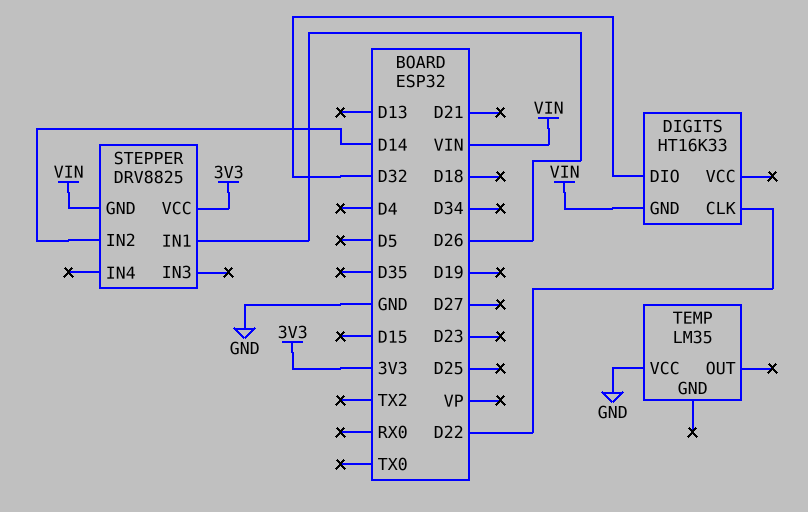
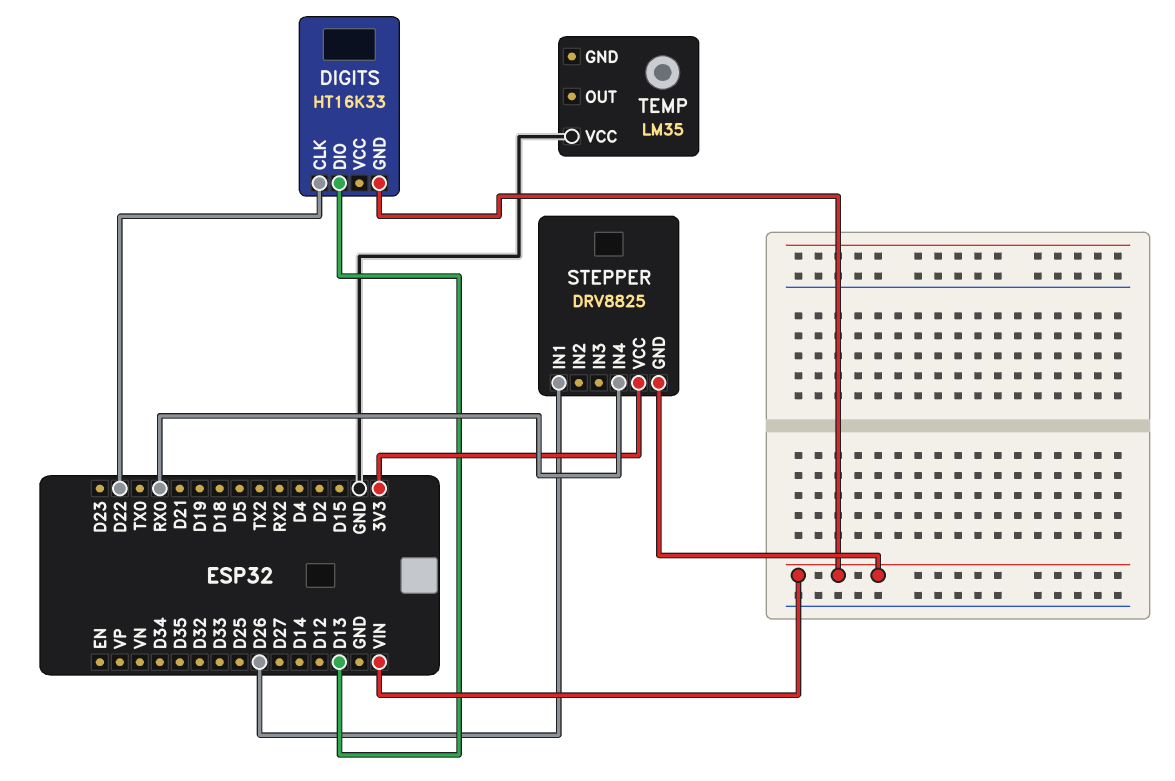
DIGITS pin DIO: D32 -> D13
STEPPER pin IN2: D14 -> none
STEPPER pin IN4: none -> RX0

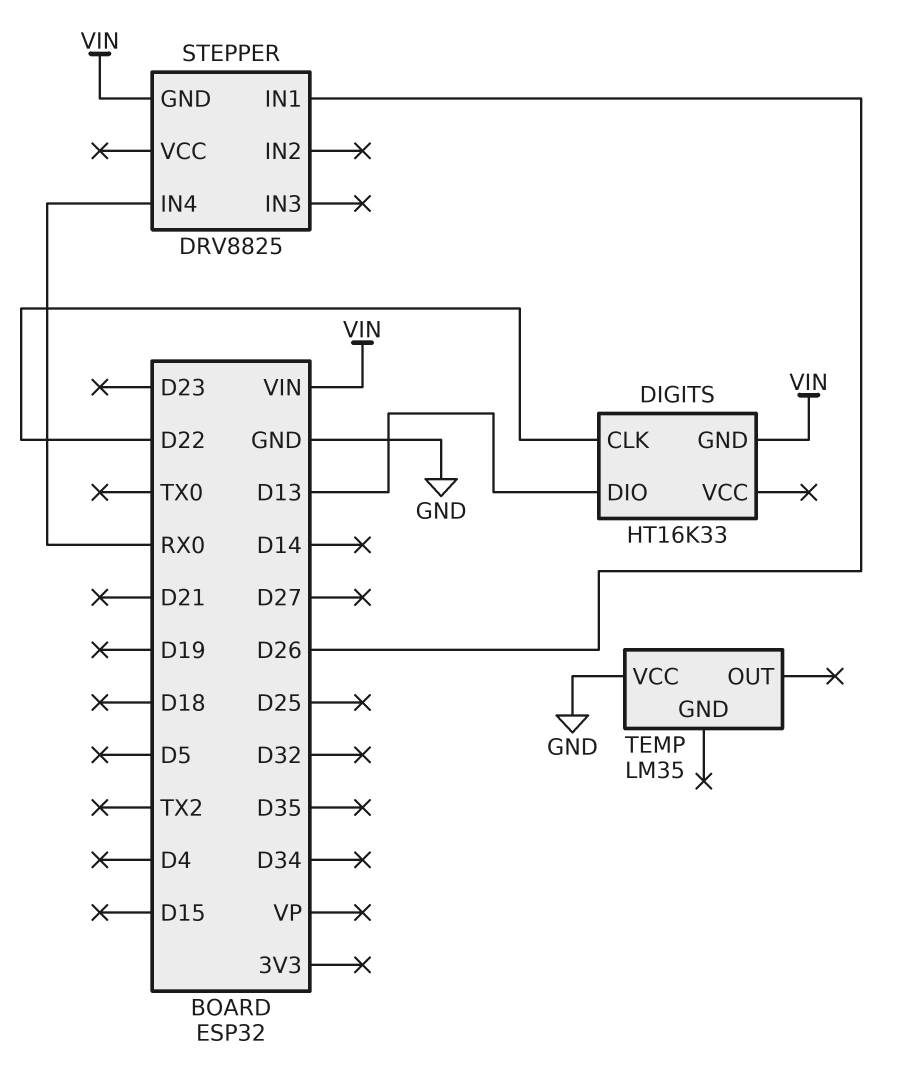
STEPPER pin VCC: 3V3 -> none

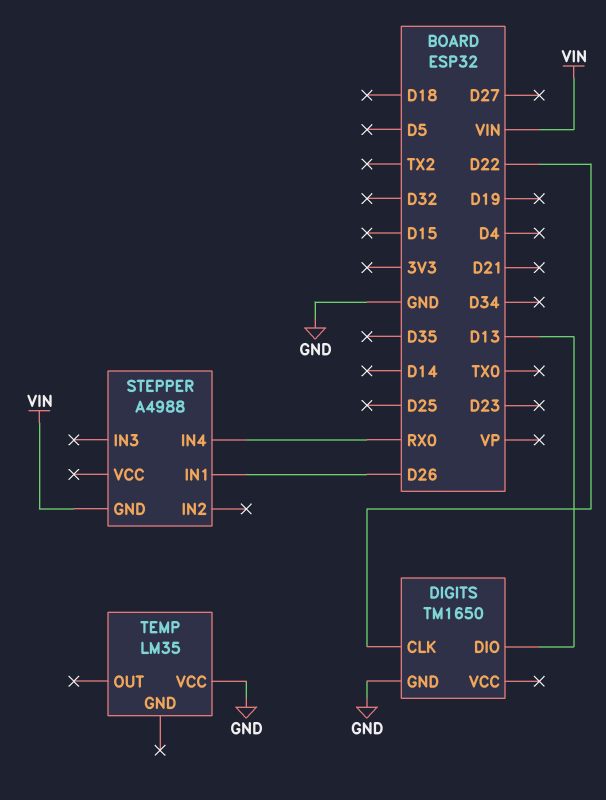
DIGITS: HT16K33 -> TM1650
DIGITS pin GND: VIN -> GND
STEPPER: DRV8825 -> A4988

